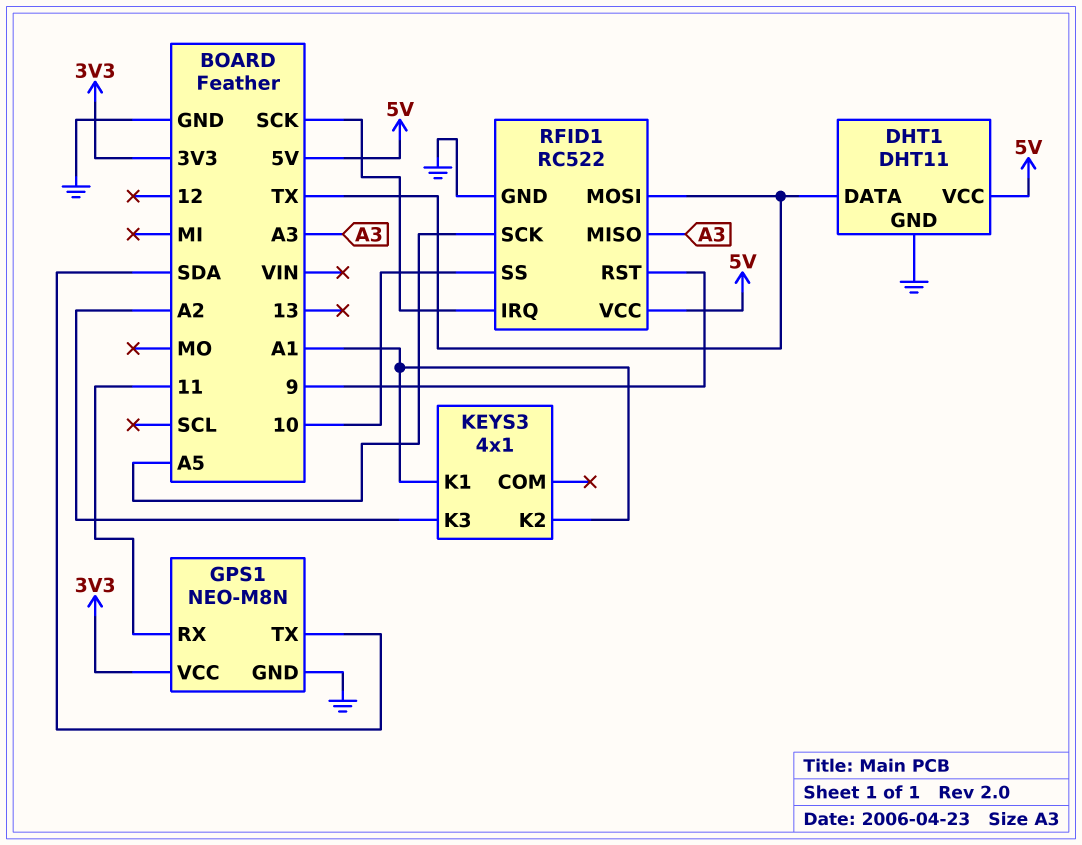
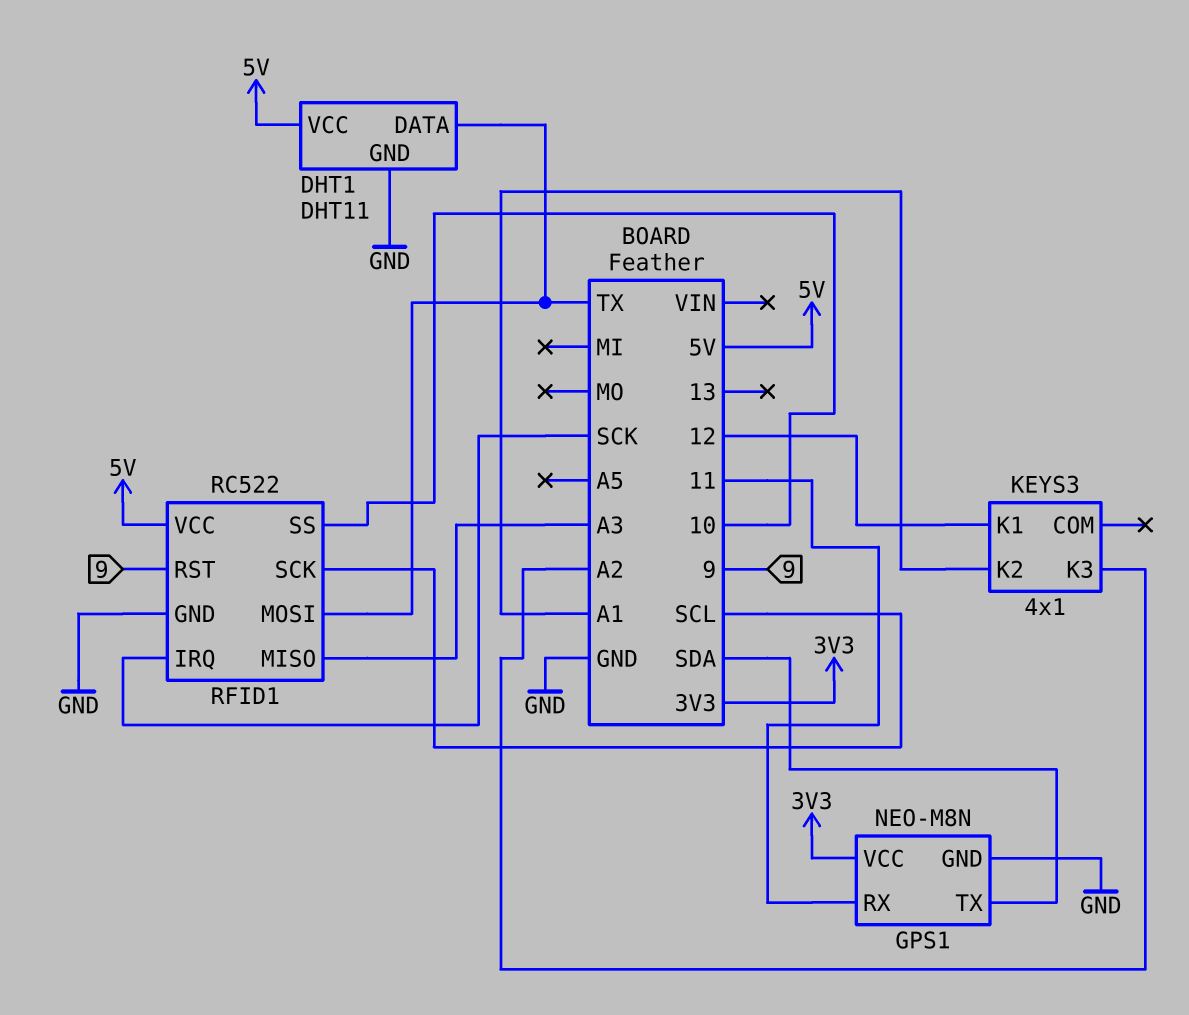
KEYS3 pin K1: A1 -> 12
RFID1 pin SCK: A5 -> SCL

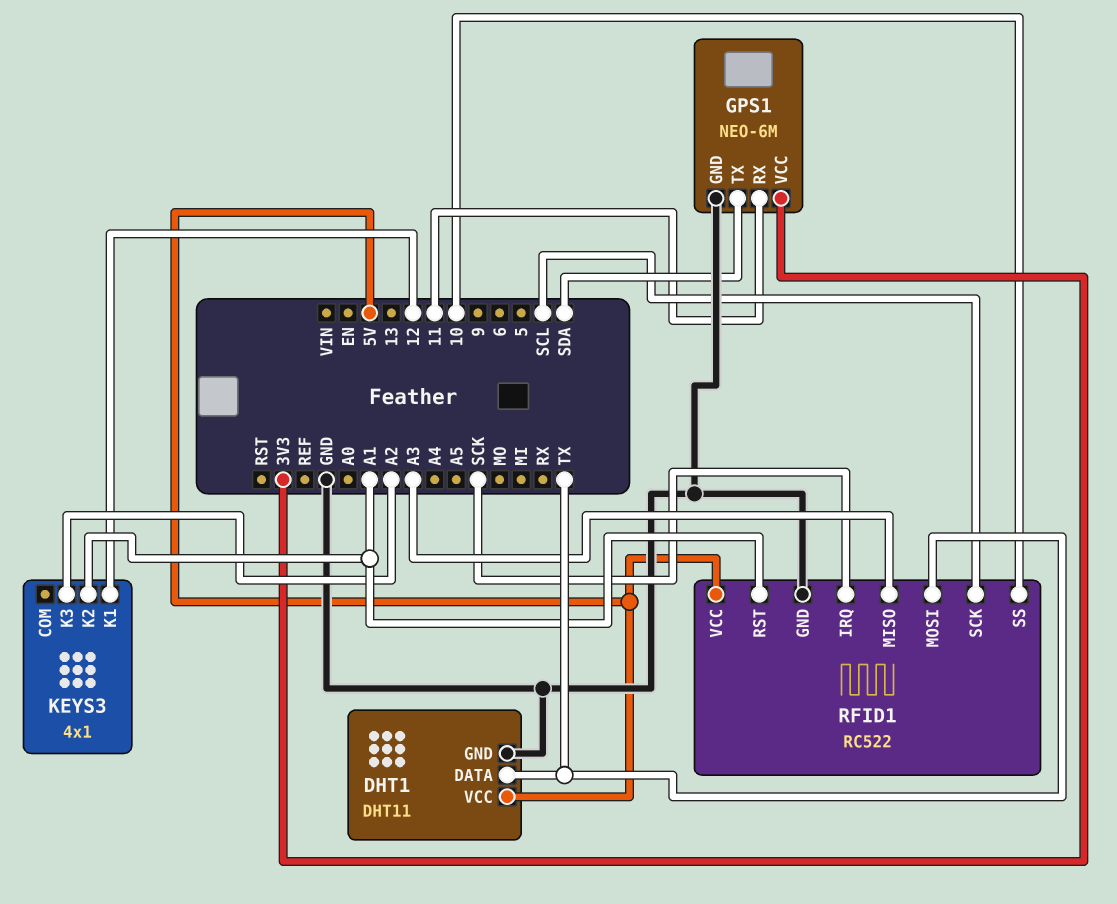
GPS1: NEO-M8N -> NEO-6M
RFID1 pin RST: 9 -> A1

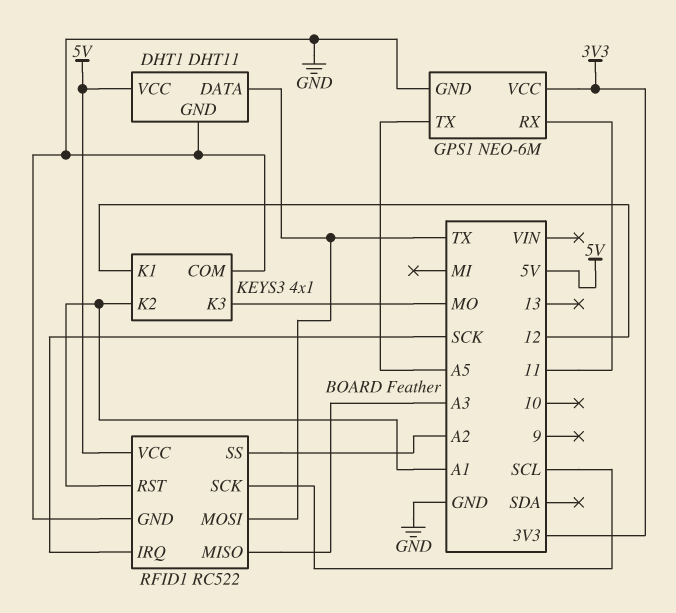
GPS1 pin TX: SDA -> A5
KEYS3 pin COM: none -> GND
KEYS3 pin K3: A2 -> MO
RFID1 pin SS: 10 -> A2

